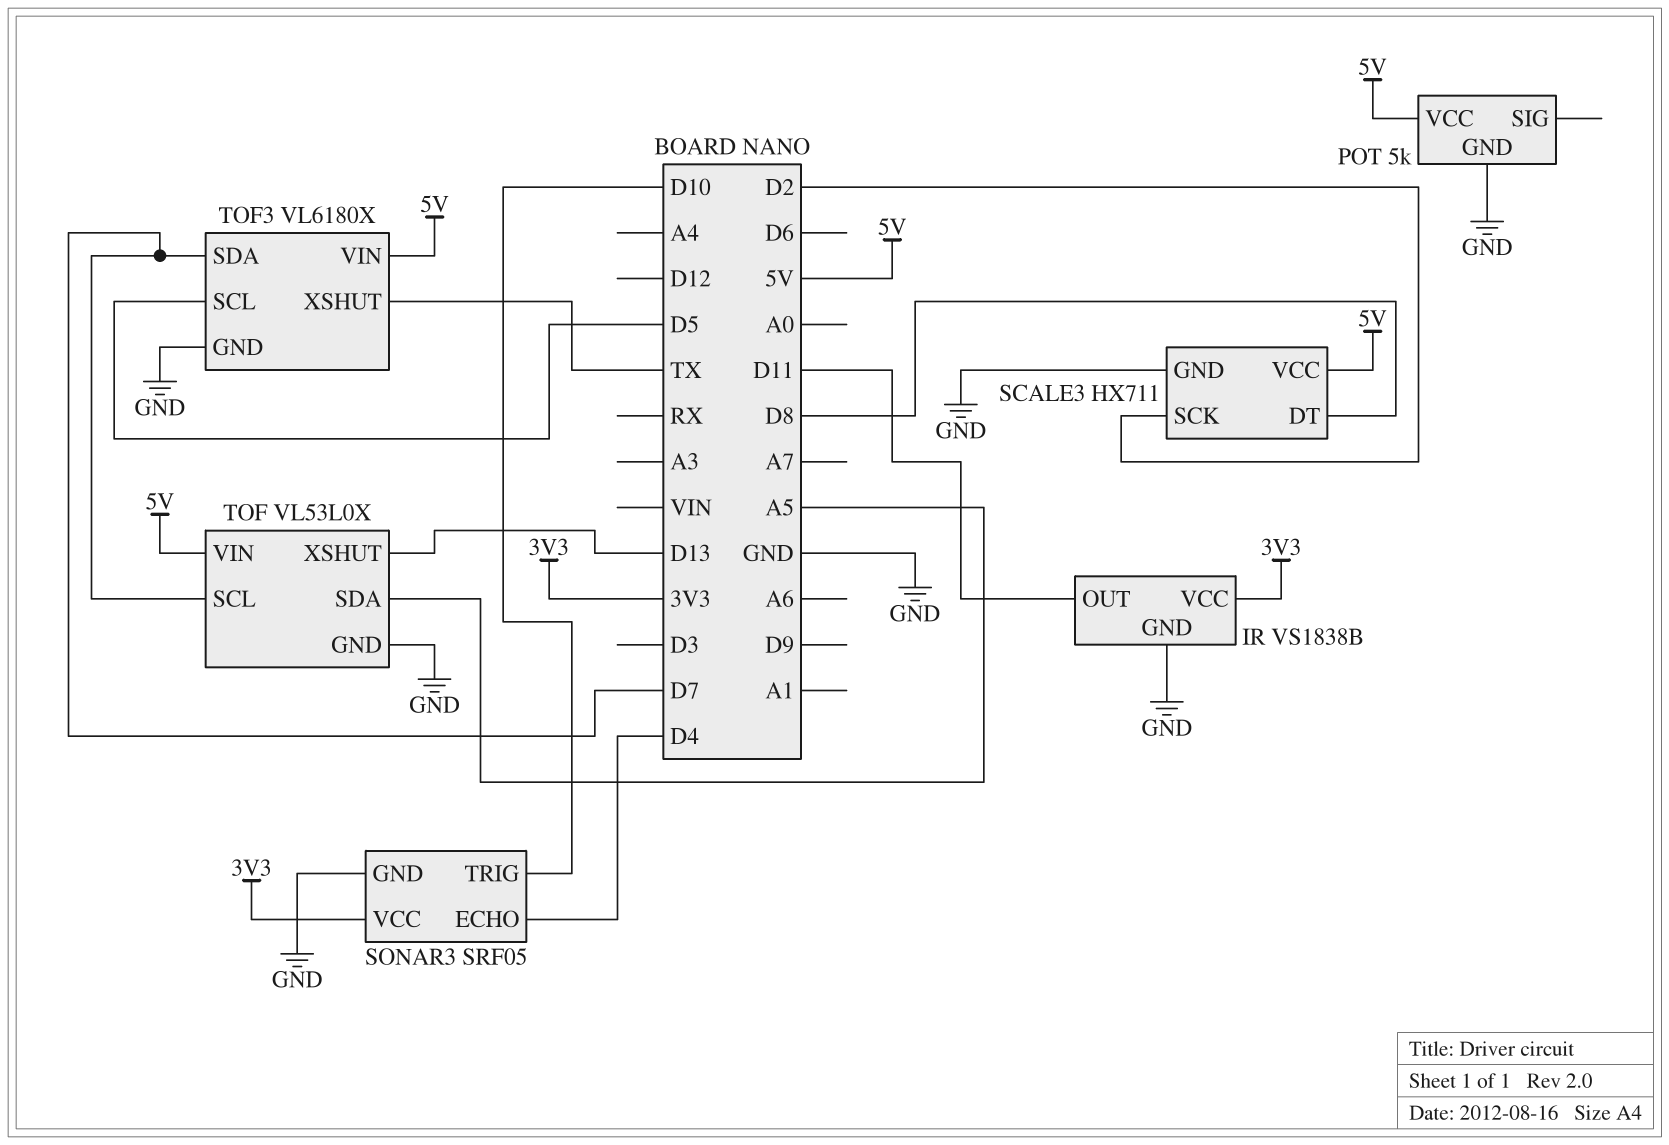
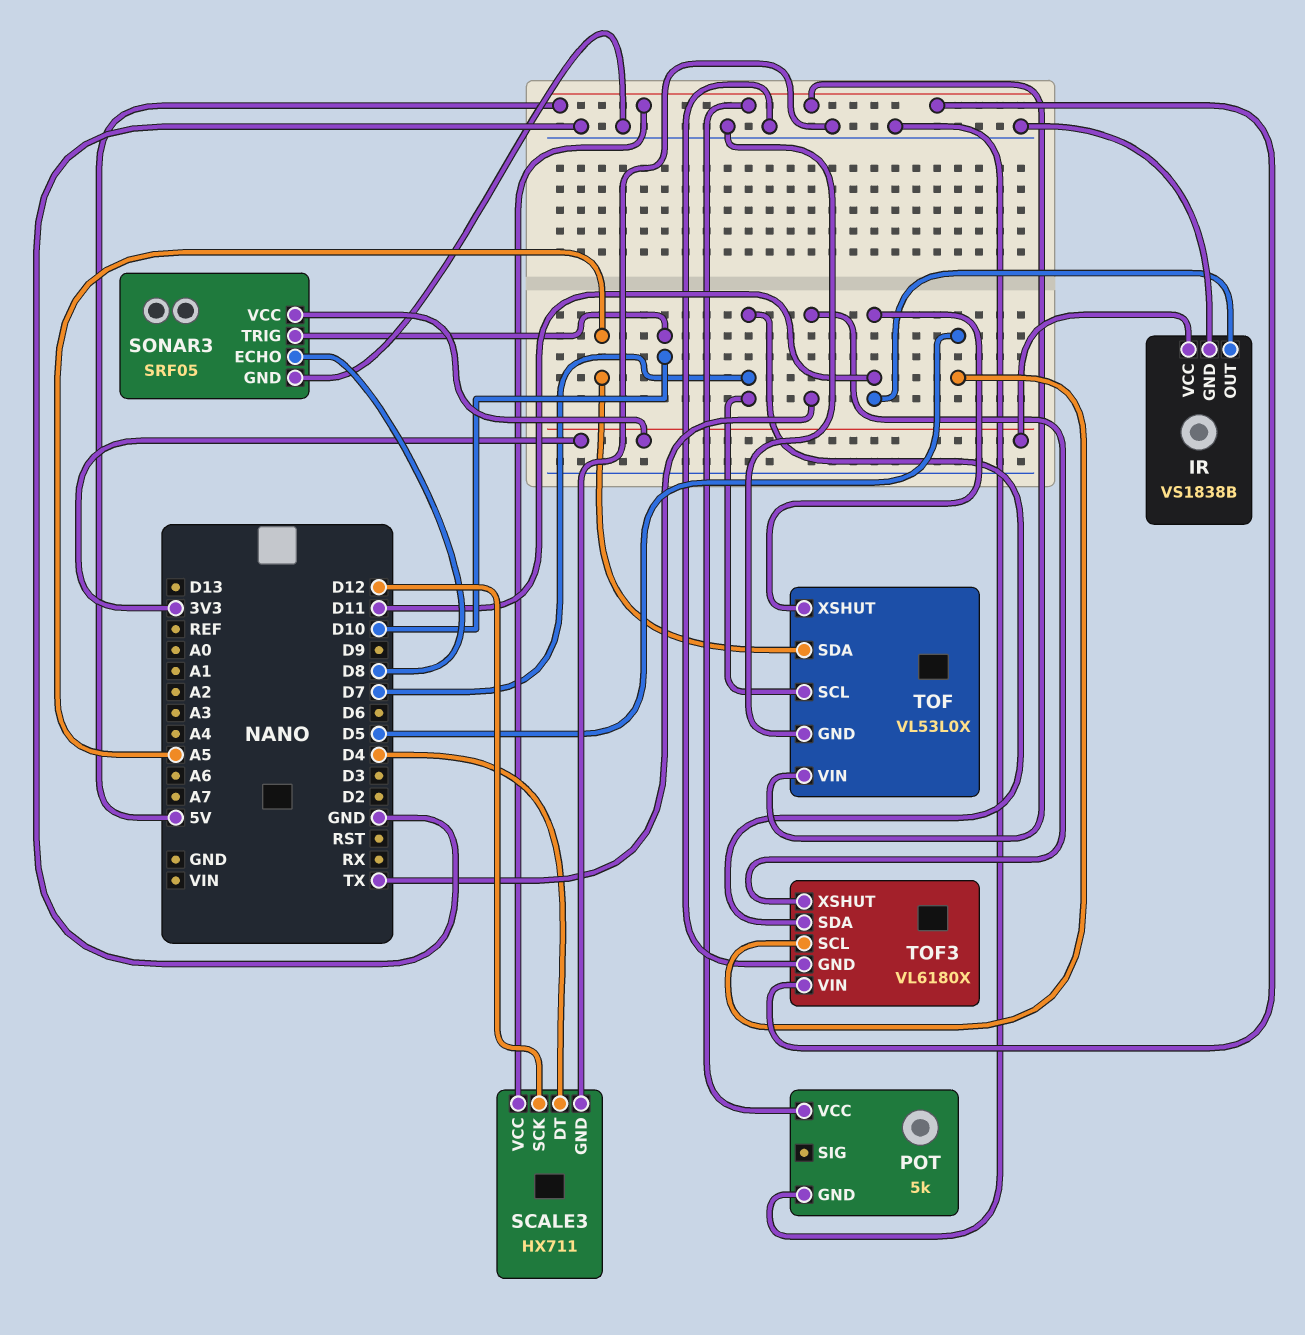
SCALE3 pin DT: D8 -> D4
SCALE3 pin SCK: D2 -> D12
SONAR3 pin ECHO: D4 -> D8
TOF pin XSHUT: D13 -> D11

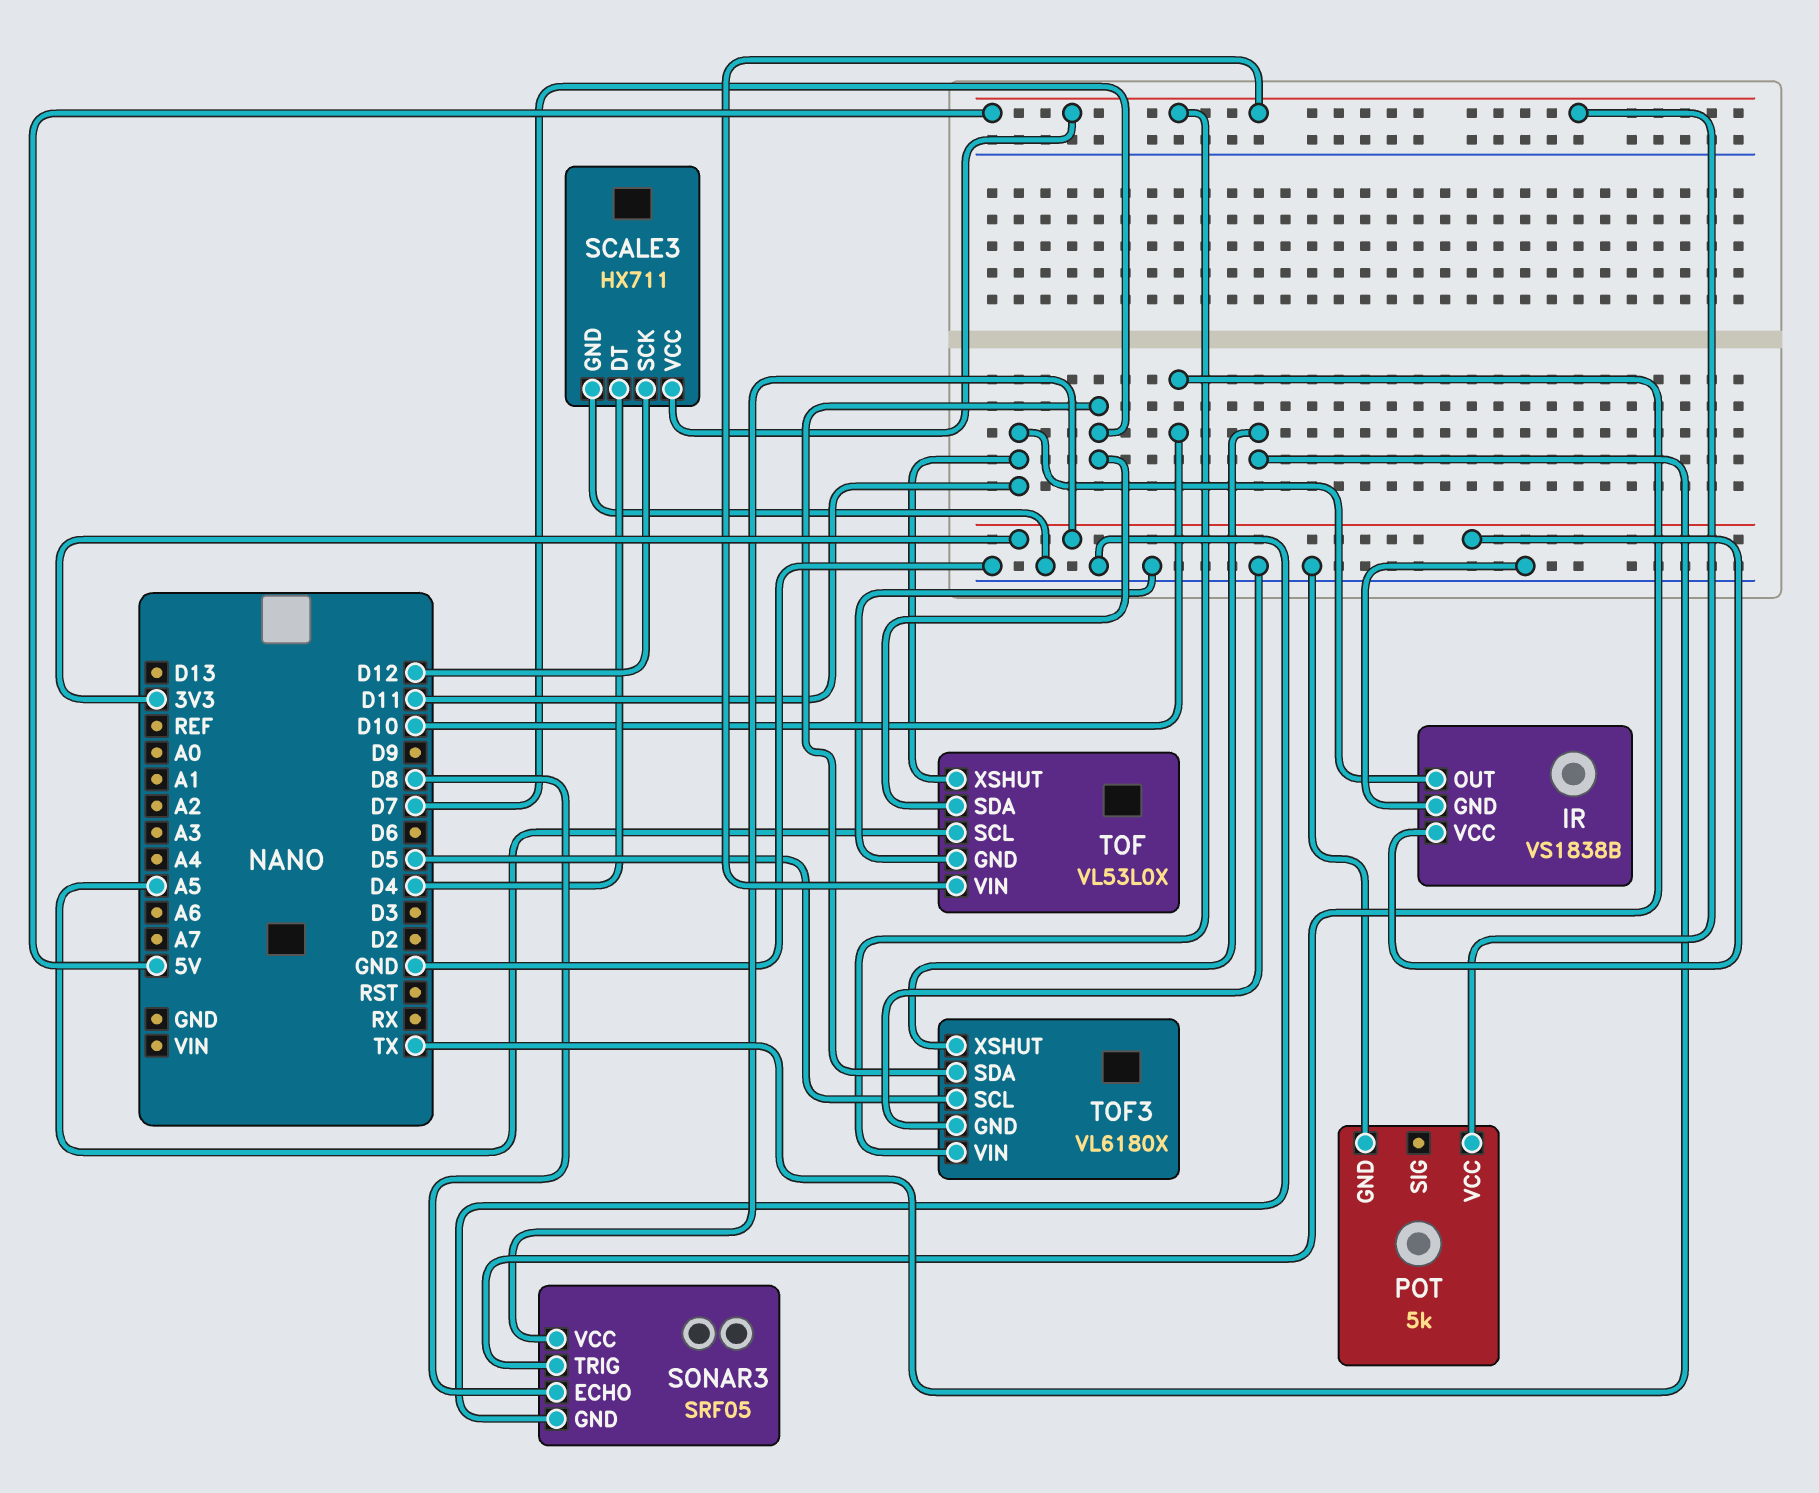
TOF pin SCL: D7 -> A5
TOF pin SDA: A5 -> D7

